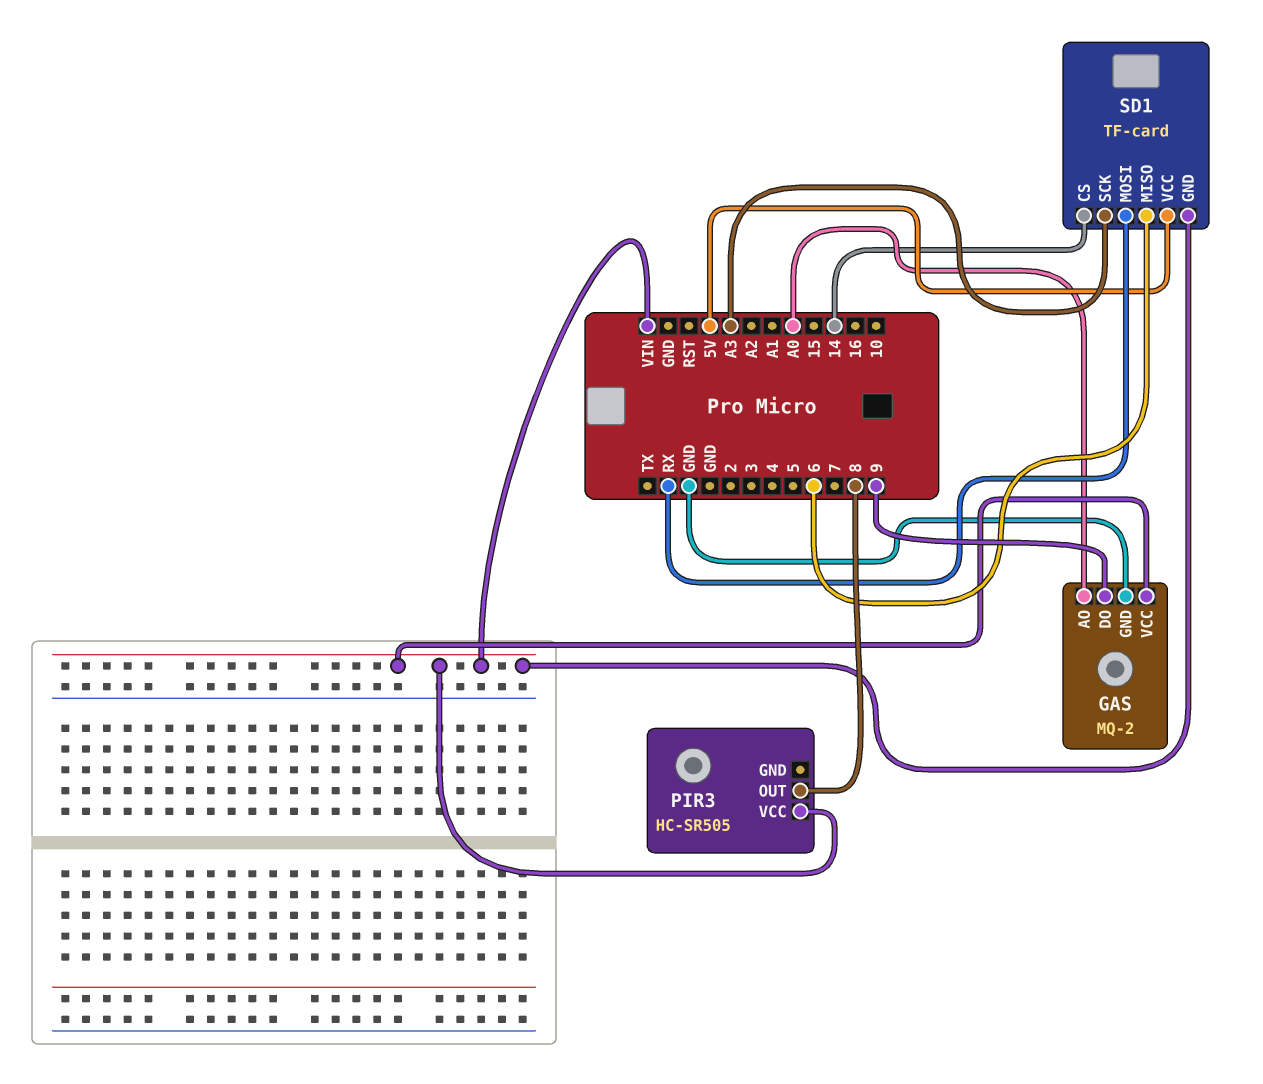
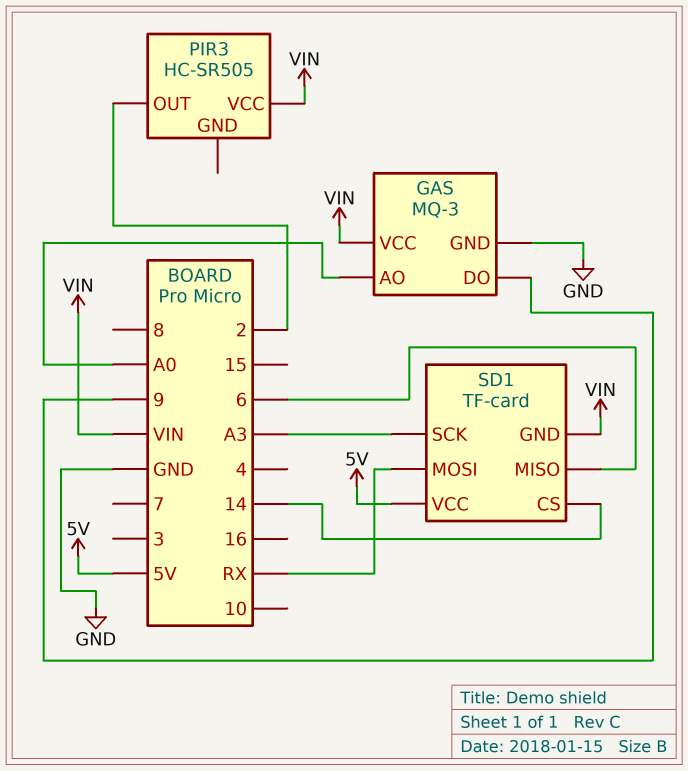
GAS: MQ-2 -> MQ-3
PIR3 pin OUT: 8 -> 2

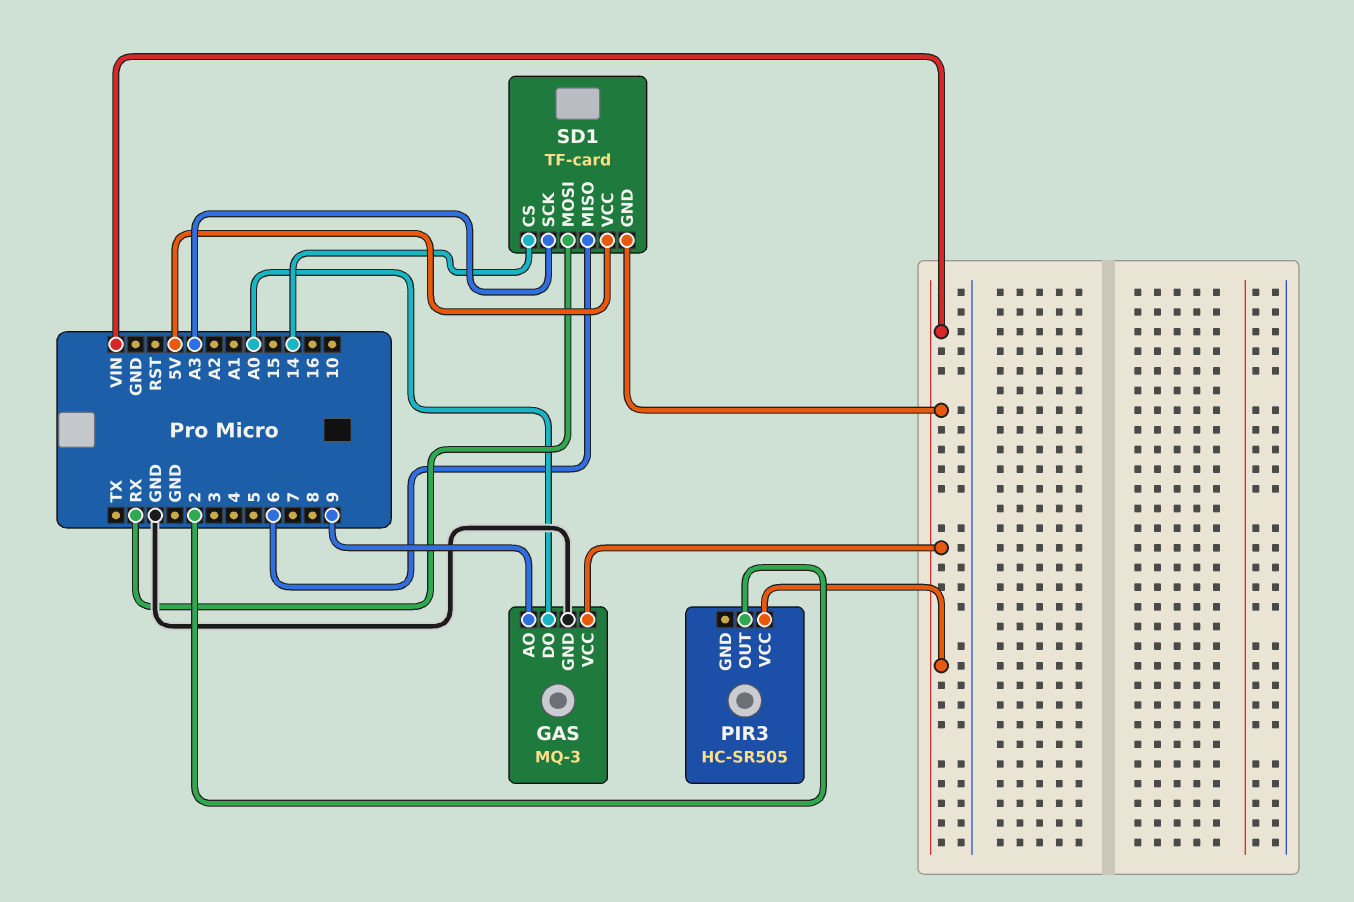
GAS pin AO: A0 -> 9
GAS pin DO: 9 -> A0

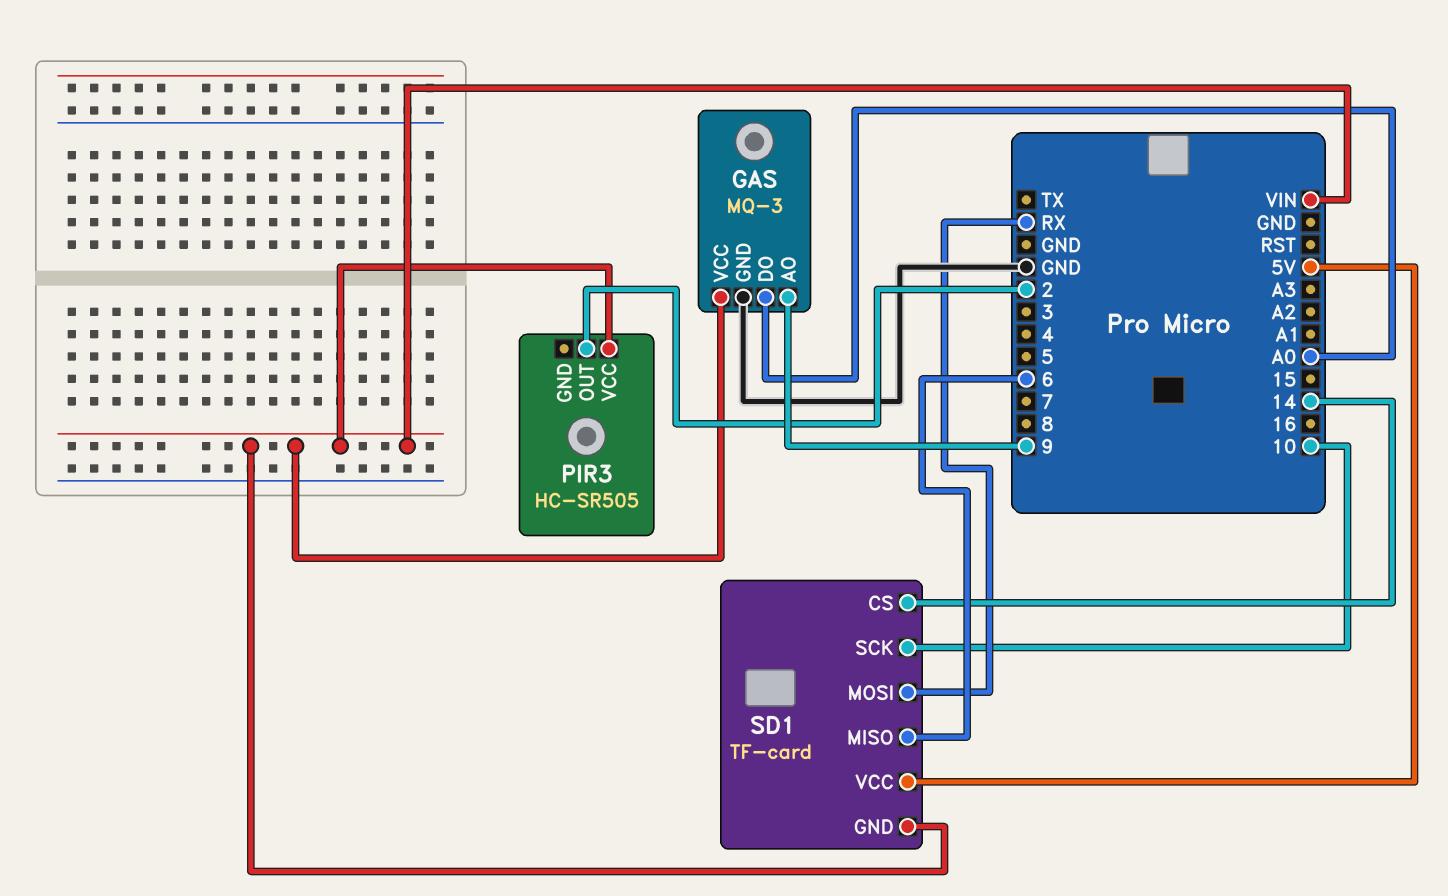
SD1 pin SCK: A3 -> 10

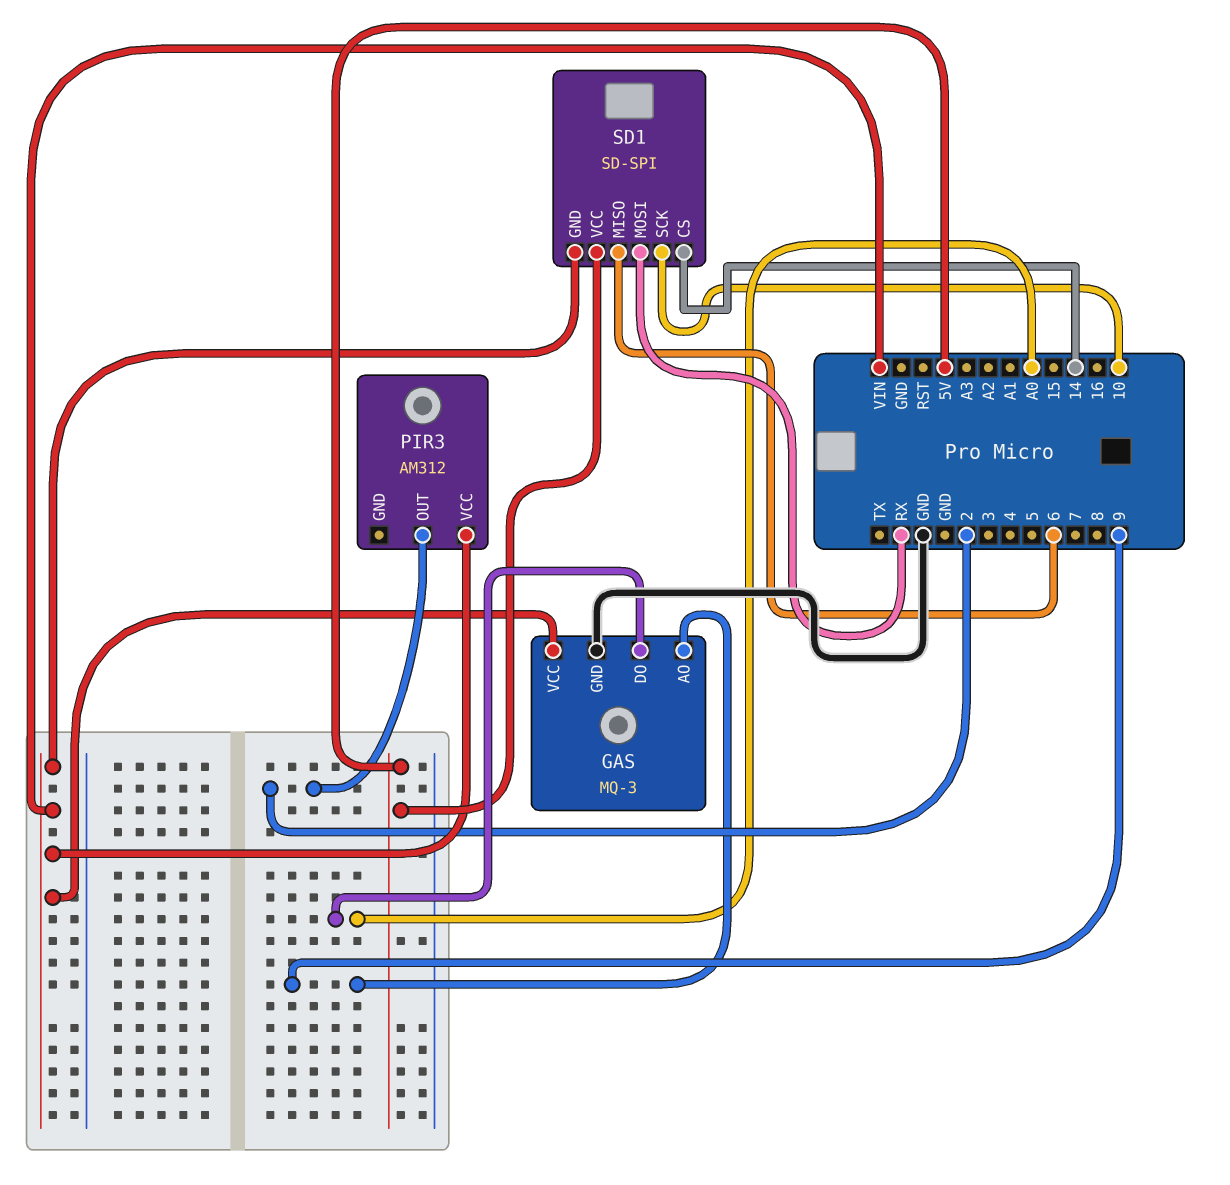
PIR3: HC-SR505 -> AM312
SD1: TF-card -> SD-SPI

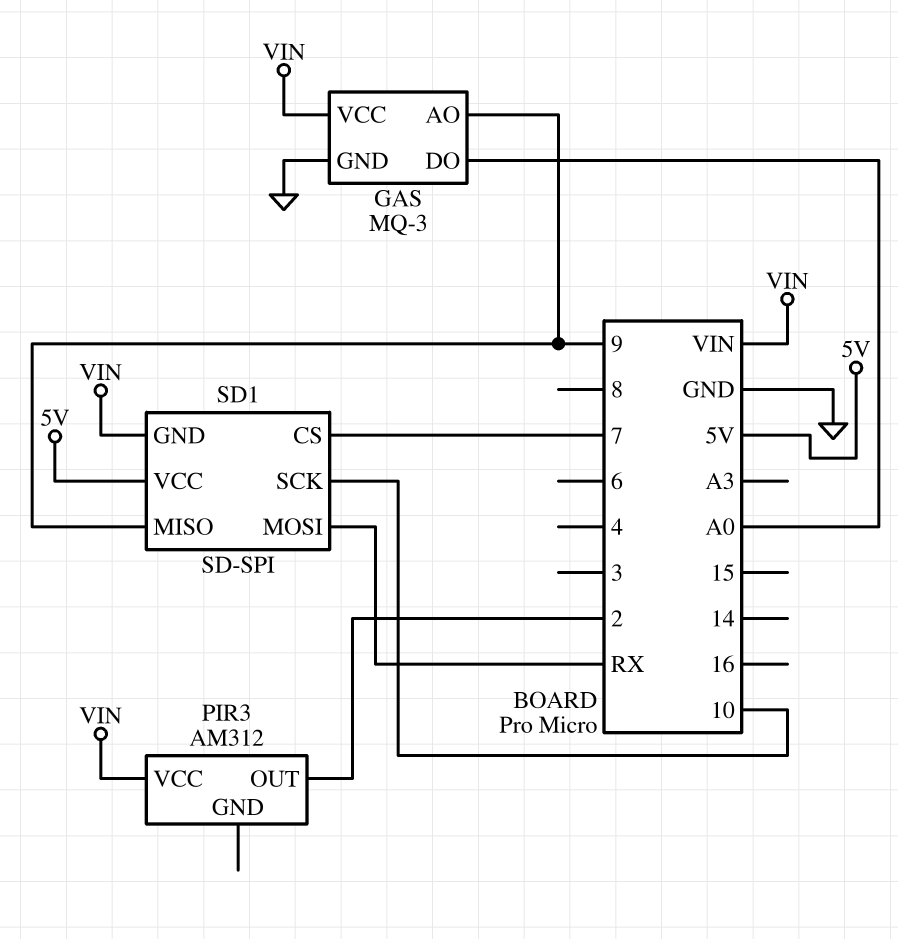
SD1 pin CS: 14 -> 7
SD1 pin MISO: 6 -> 9

